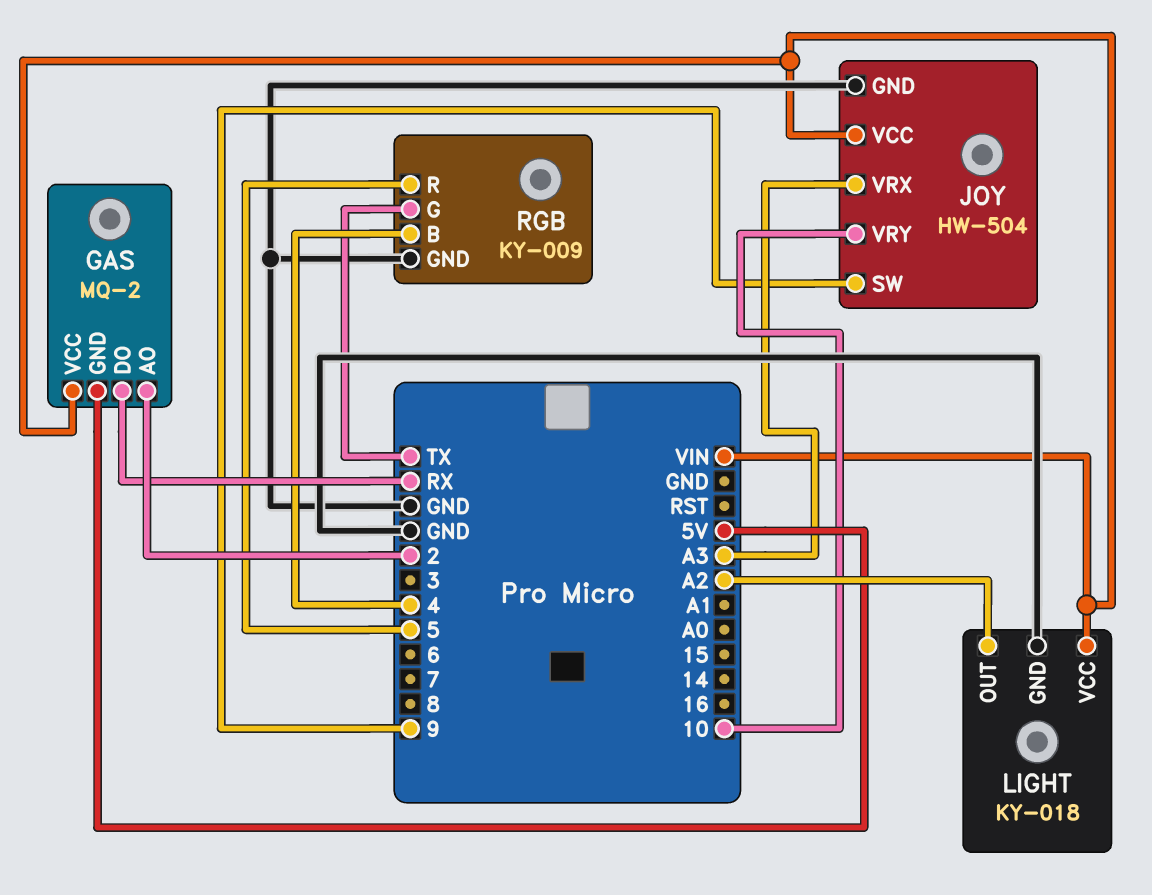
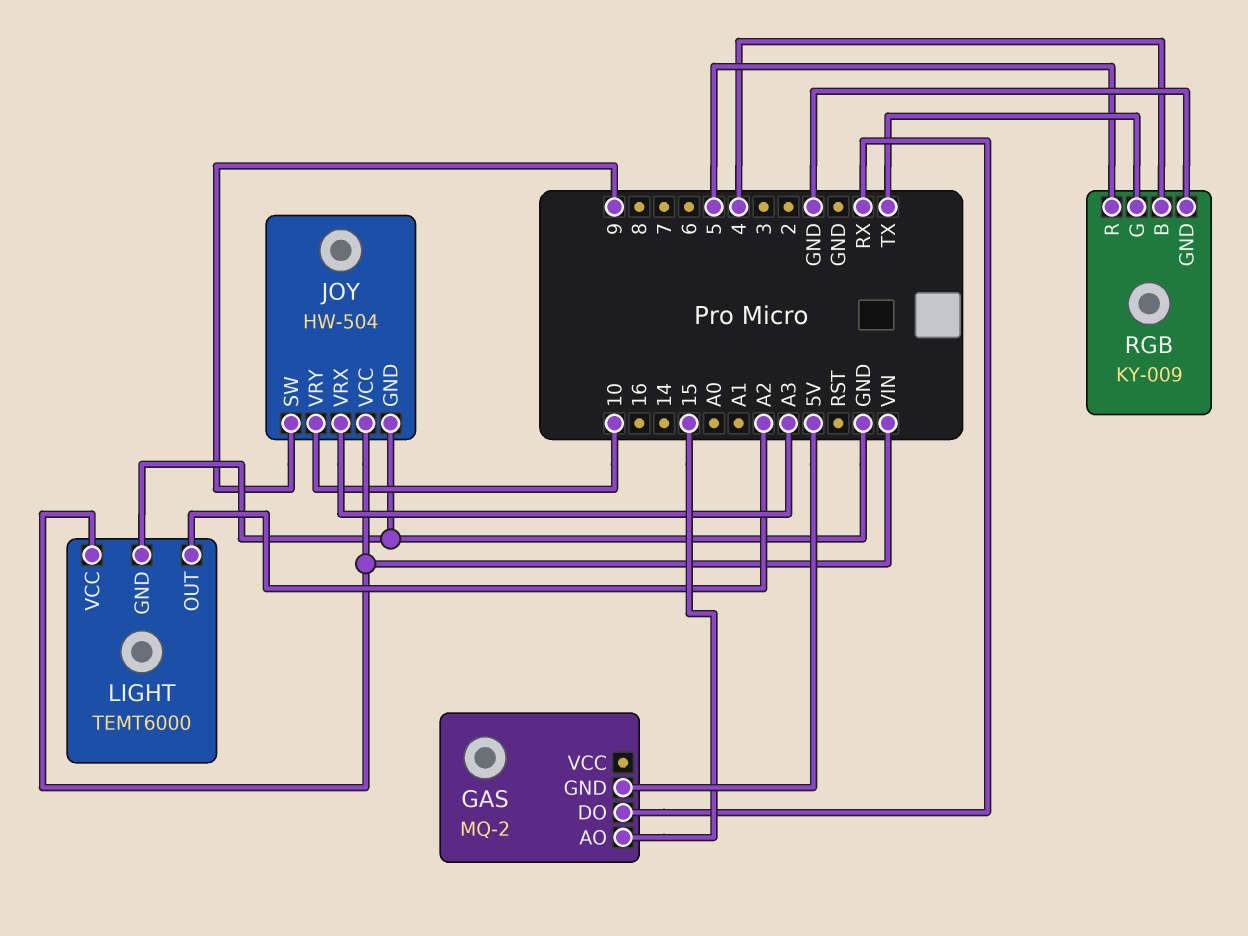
GAS pin AO: 2 -> 15
GAS pin VCC: VIN -> none
LIGHT: KY-018 -> TEMT6000

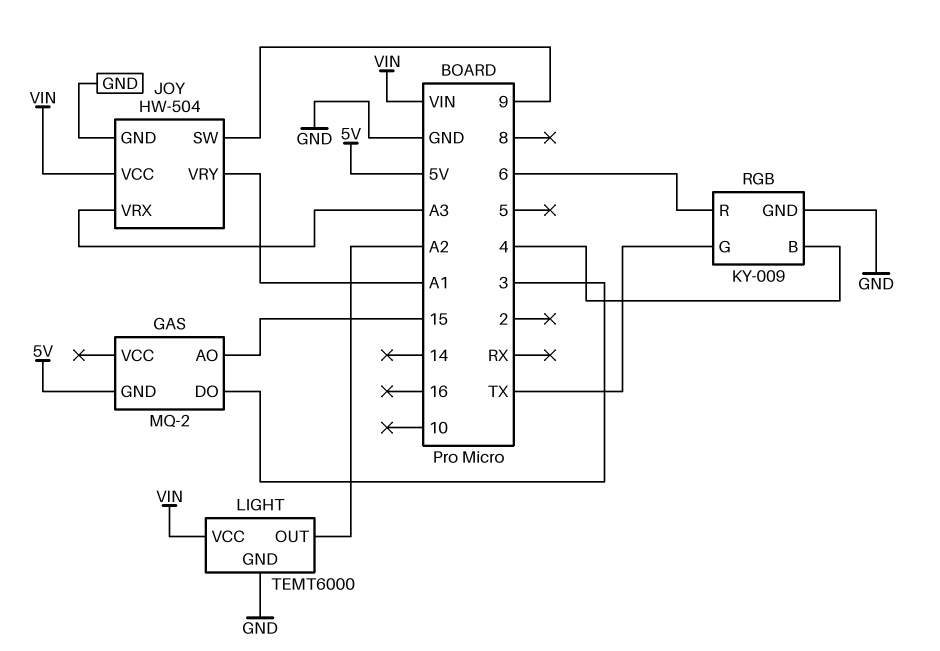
GAS pin DO: RX -> 3
JOY pin VRY: 10 -> A1
RGB pin R: 5 -> 6

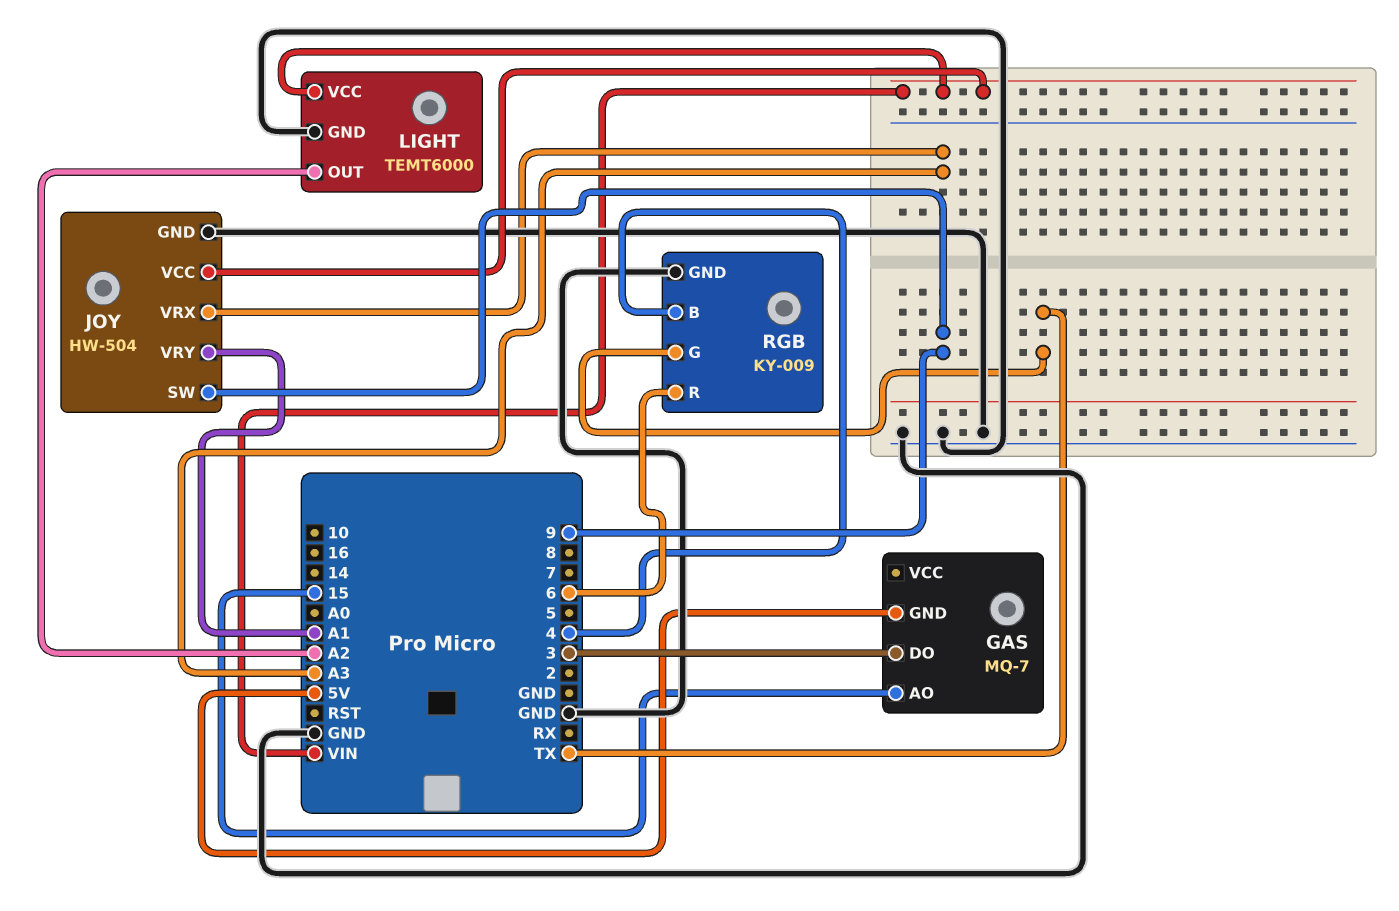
GAS: MQ-2 -> MQ-7

